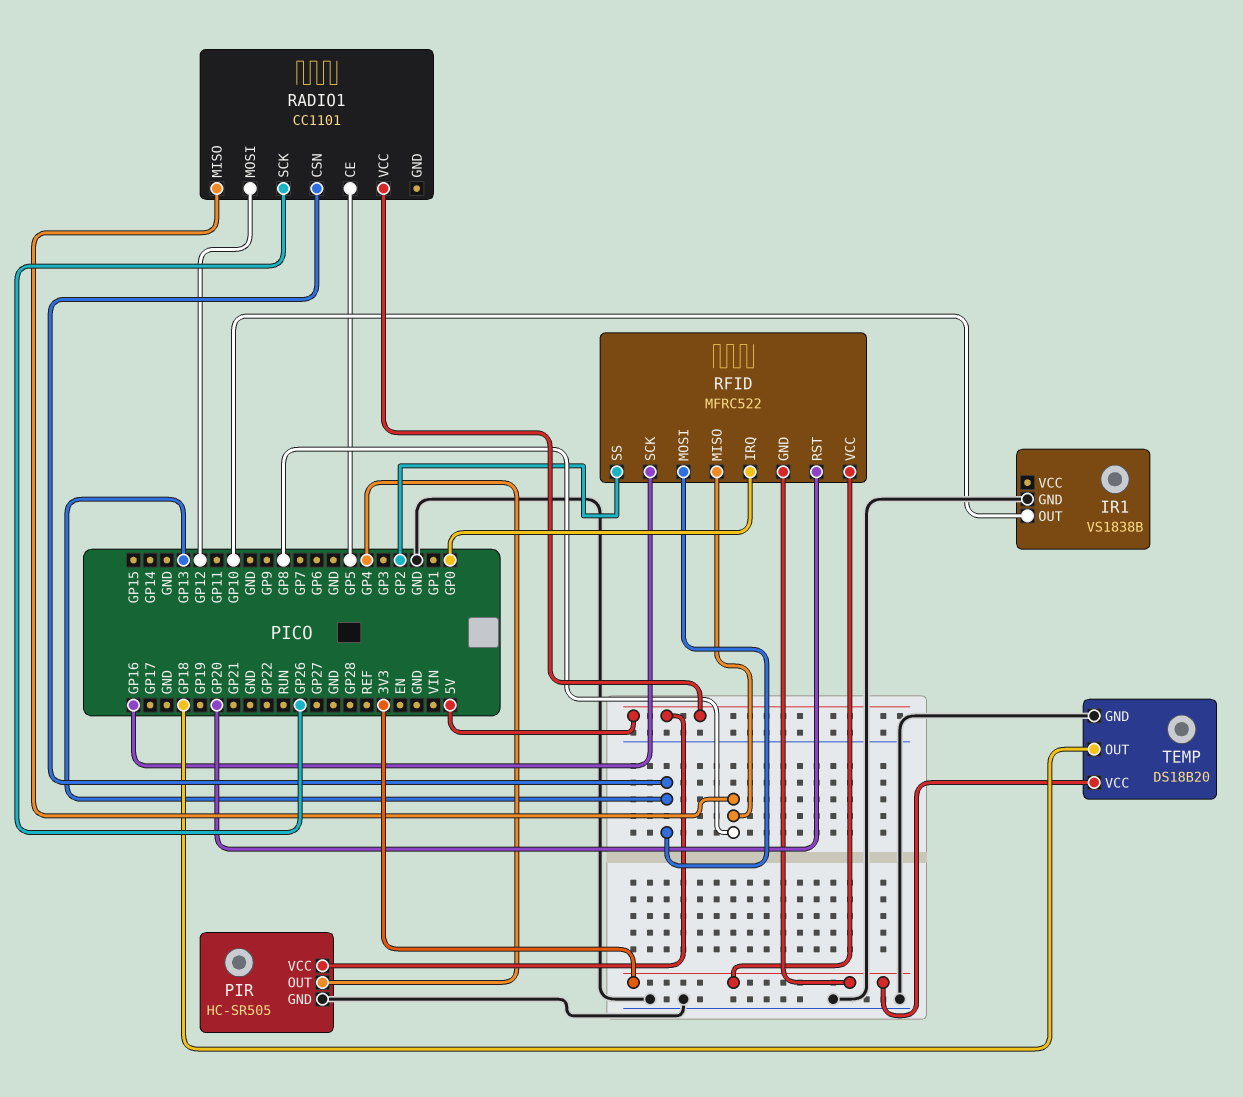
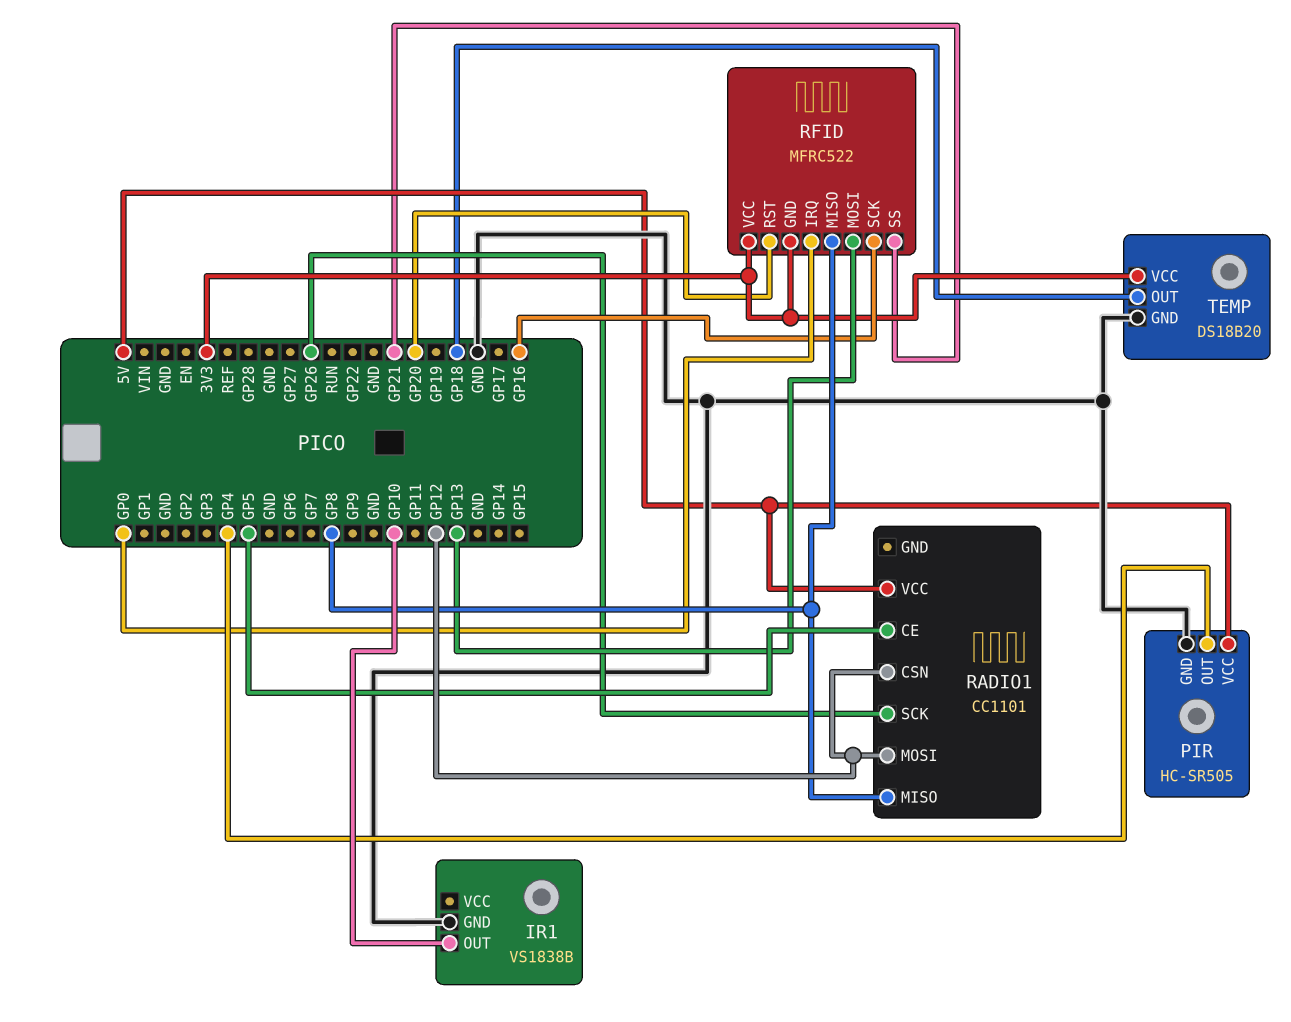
RADIO1 pin CSN: GP13 -> GP12
RFID pin SS: GP2 -> GP21

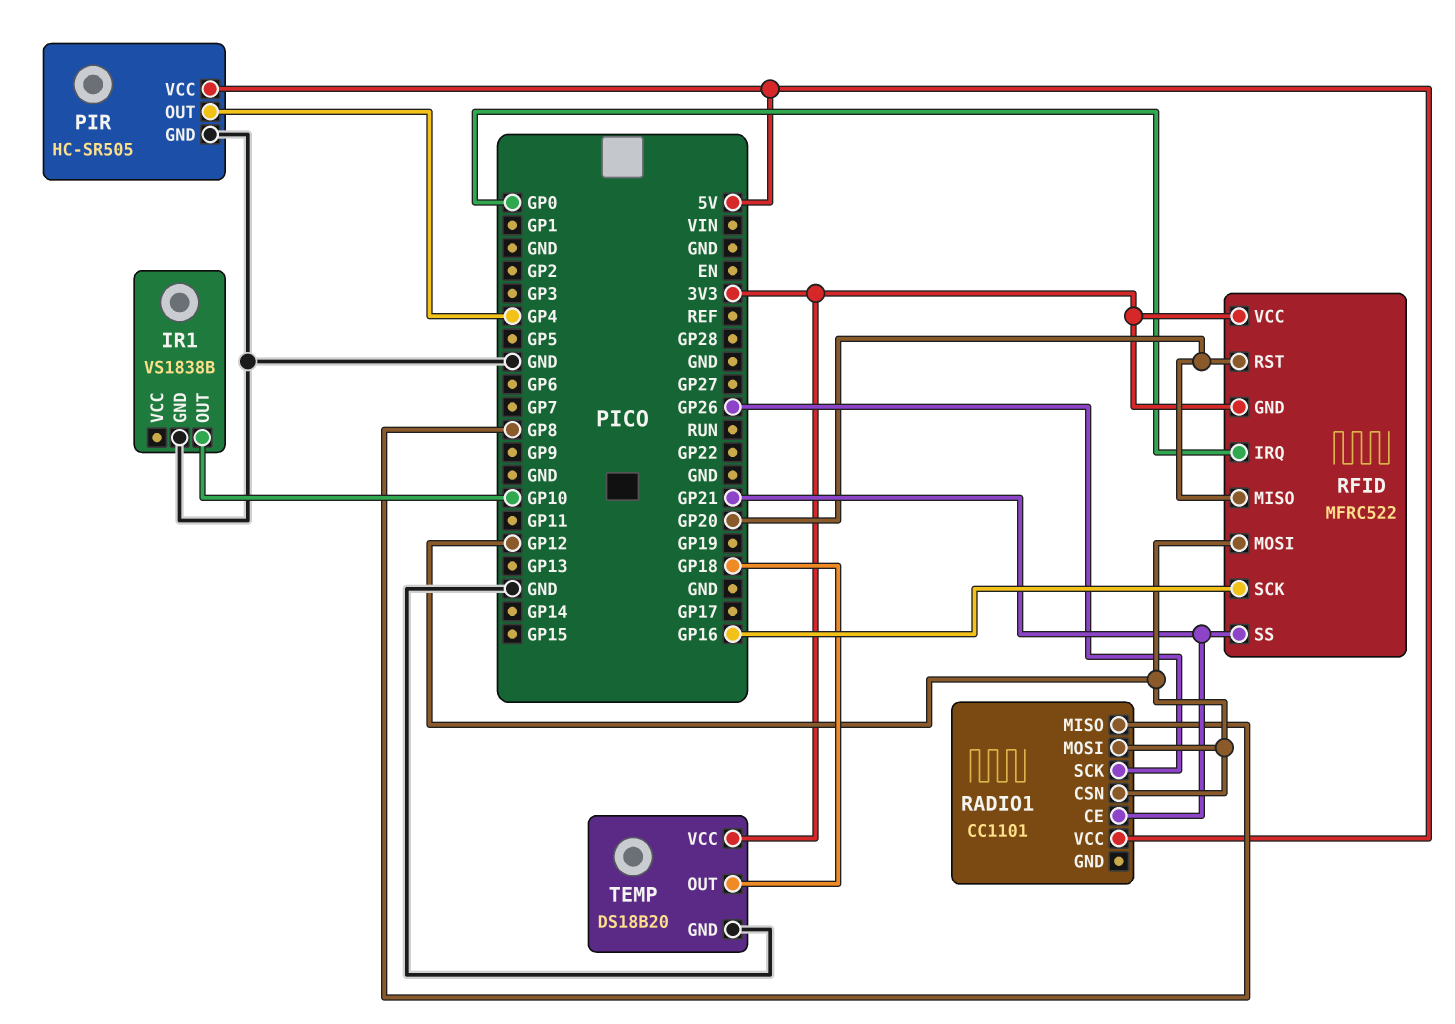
RADIO1 pin CE: GP5 -> GP21
RFID pin MISO: GP8 -> GP20
RFID pin MOSI: GP13 -> GP12

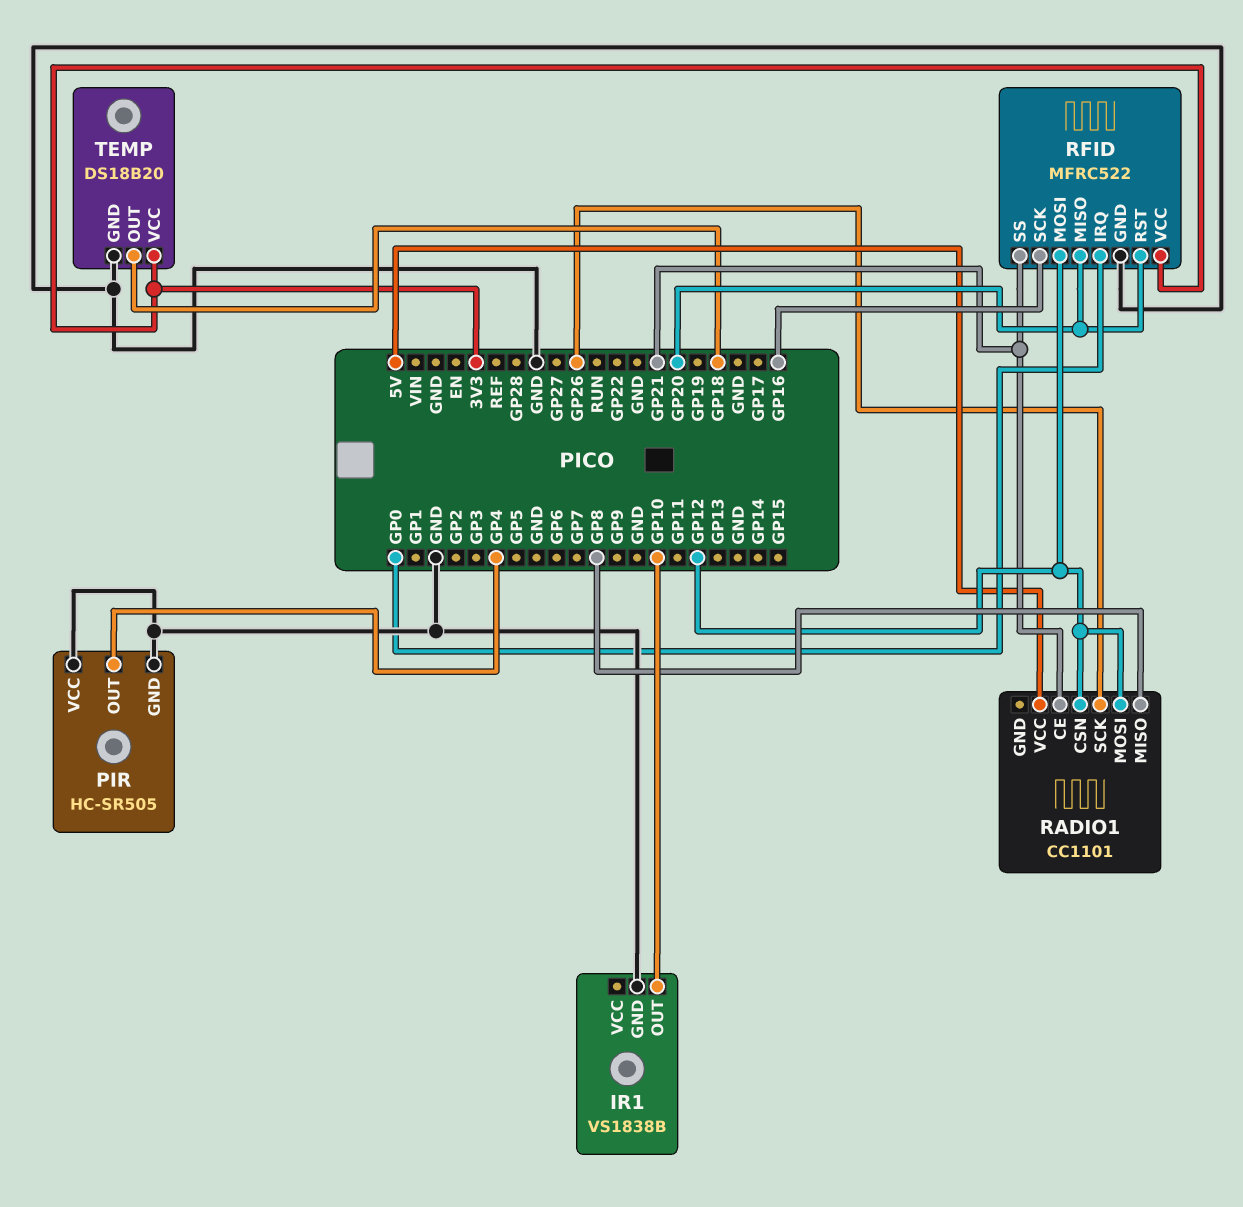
PIR pin VCC: 5V -> GND
RFID pin GND: 3V3 -> GND

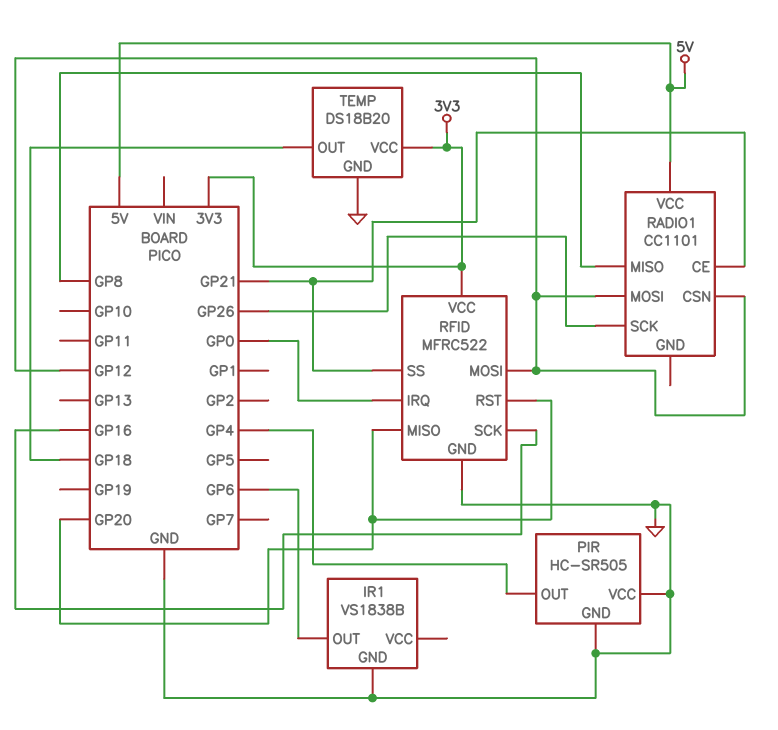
IR1 pin OUT: GP10 -> GP6

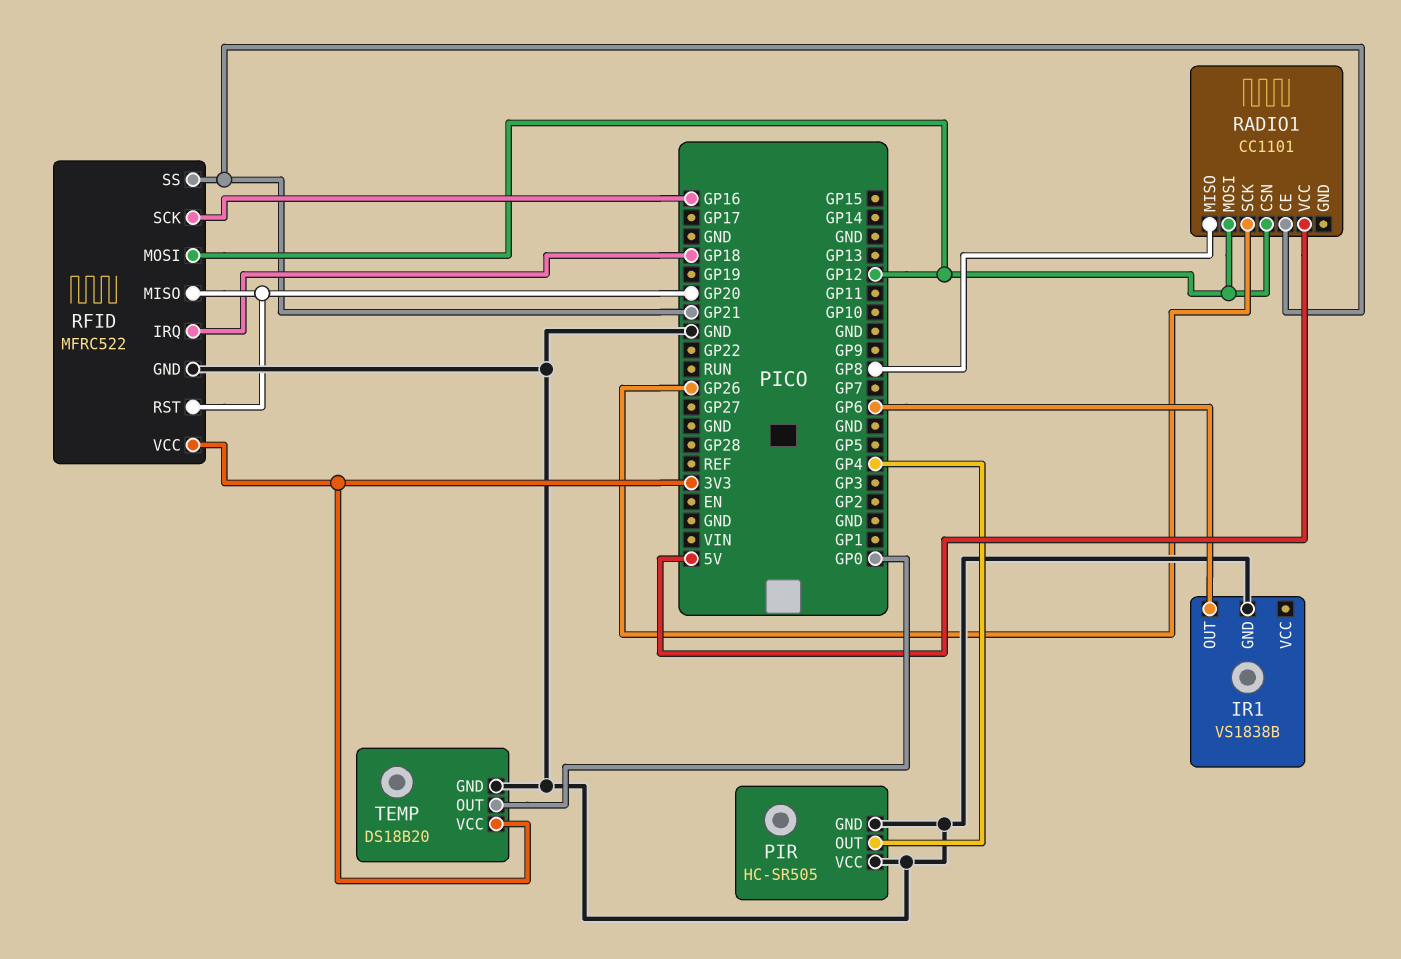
RFID pin IRQ: GP0 -> GP18
TEMP pin OUT: GP18 -> GP0

